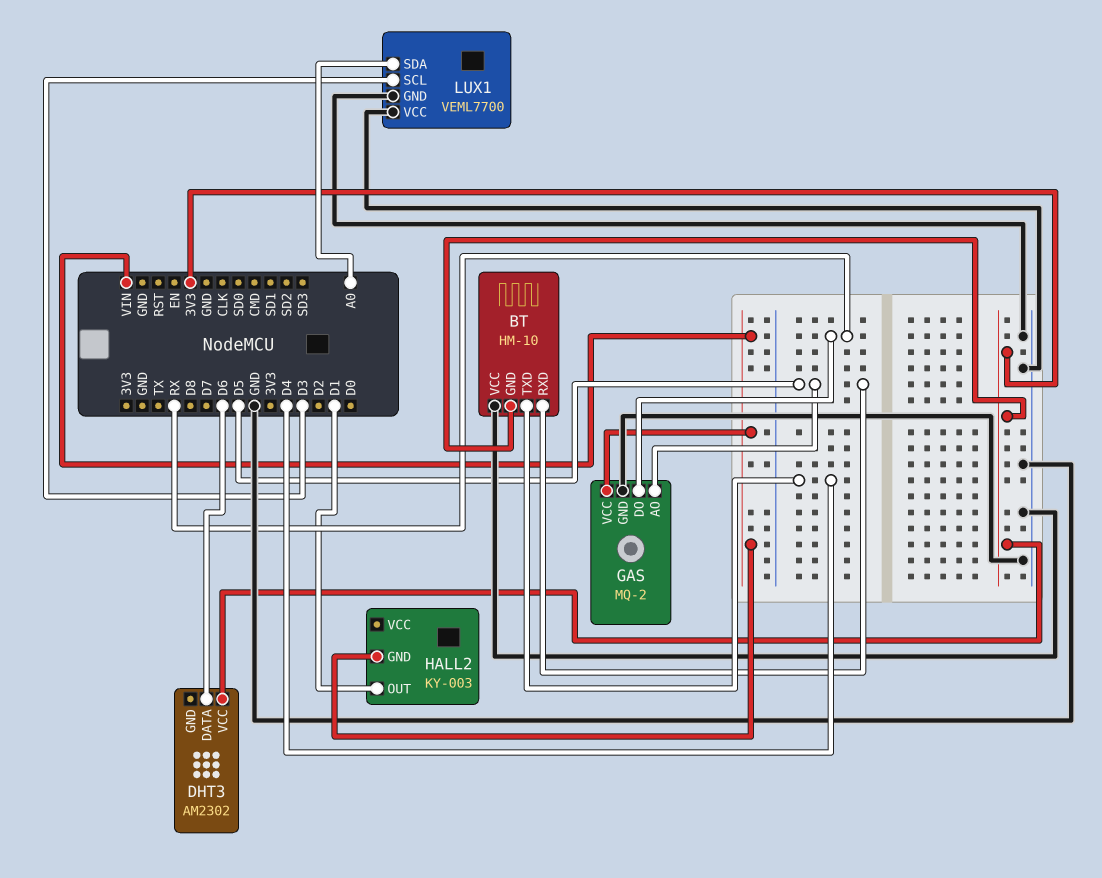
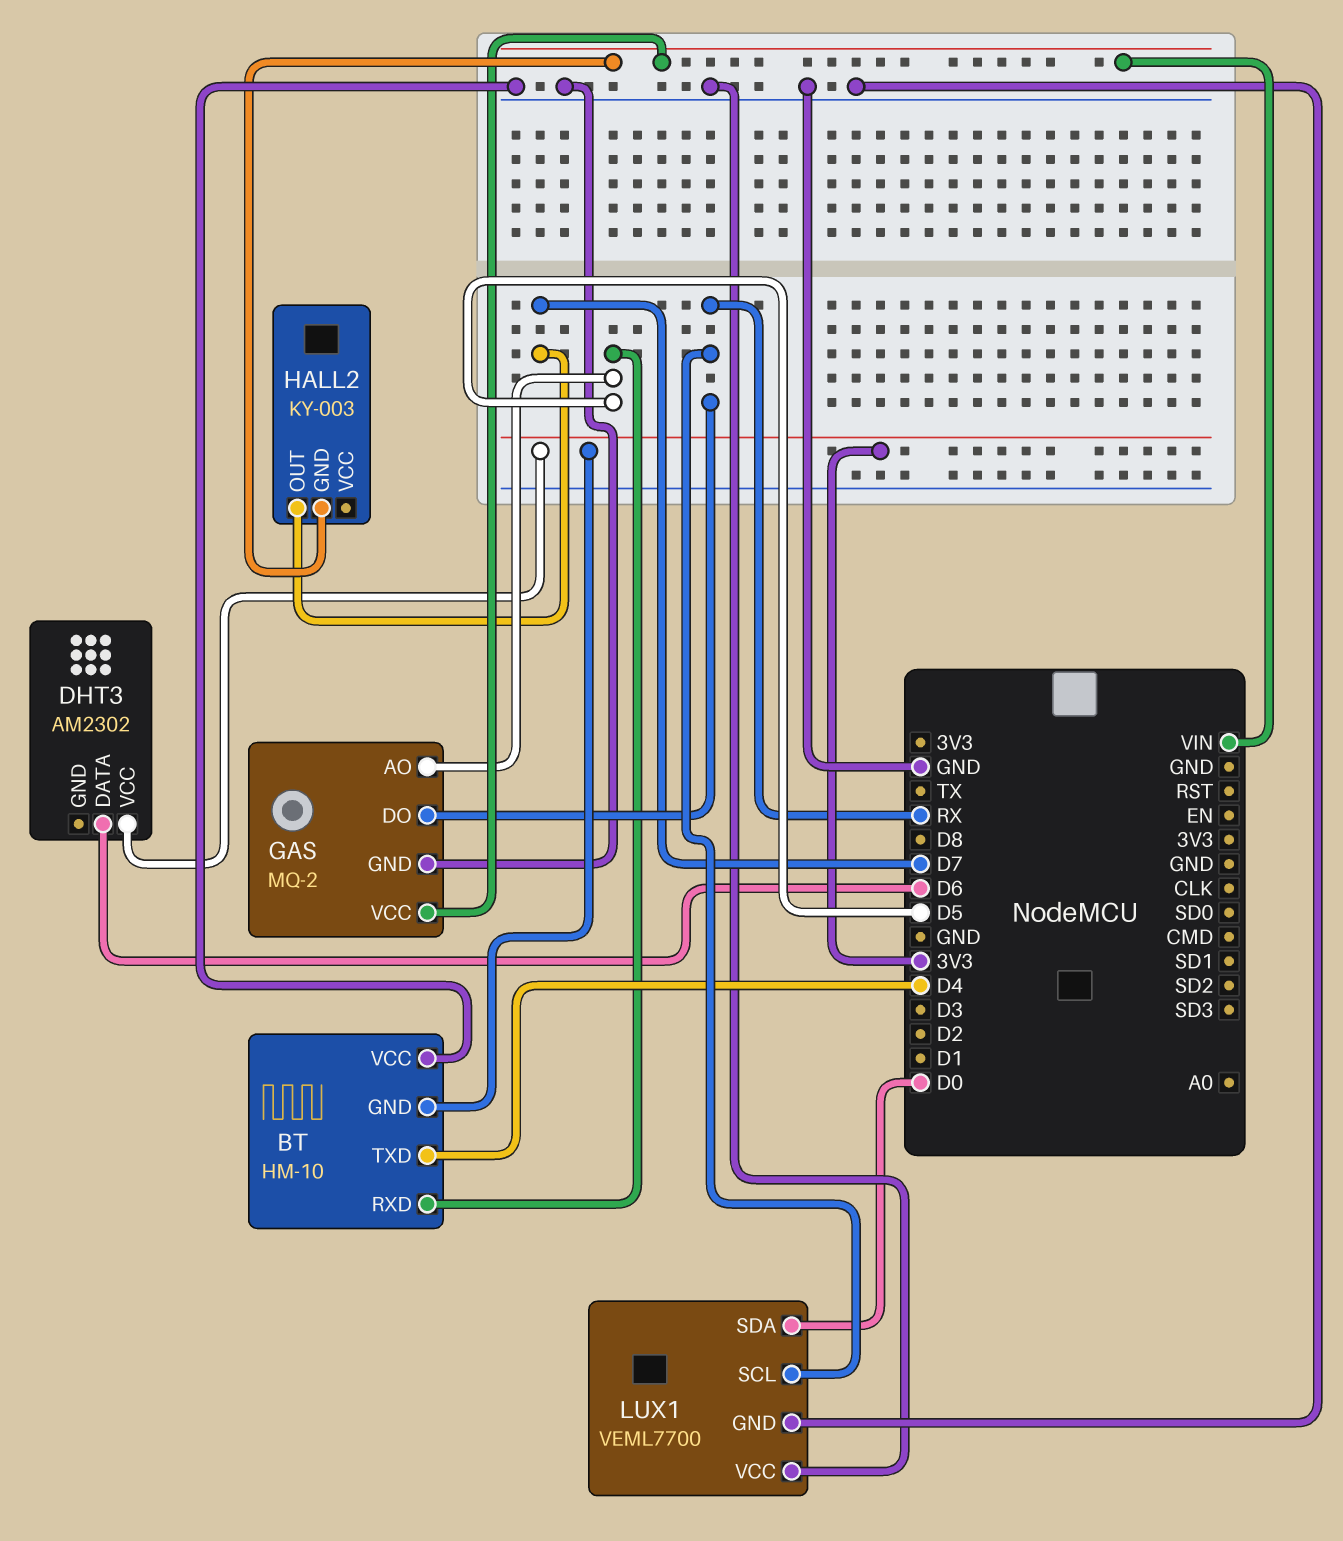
HALL2 pin OUT: D1 -> D7
LUX1 pin SCL: D3 -> RX
LUX1 pin SDA: A0 -> D0

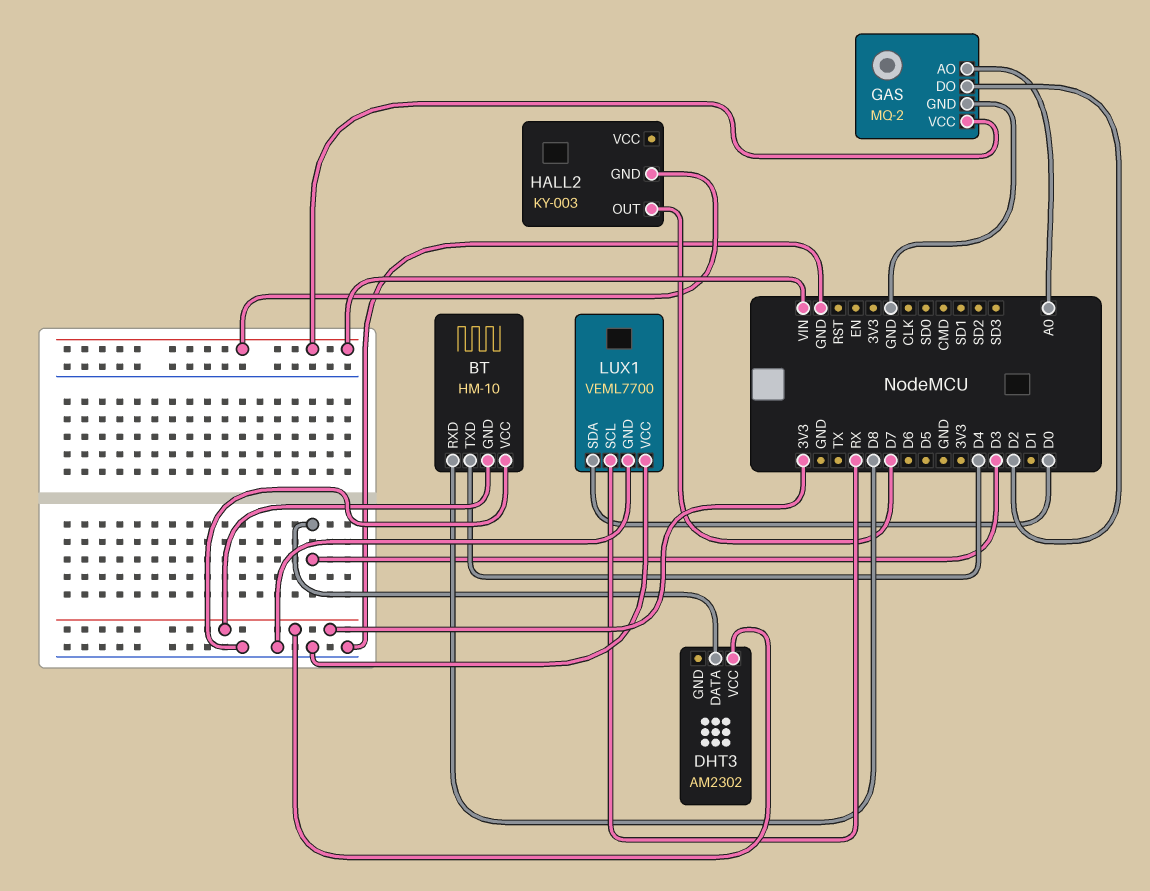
BT pin RXD: D5 -> D8
DHT3 pin DATA: D6 -> D3
GAS pin AO: D5 -> A0
GAS pin DO: RX -> D2

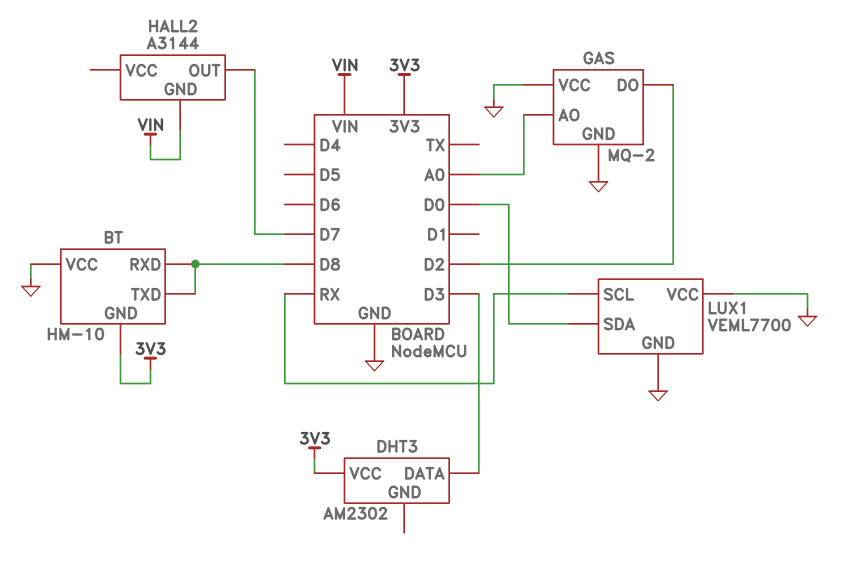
BT pin TXD: D4 -> D8
GAS pin VCC: VIN -> GND
HALL2: KY-003 -> A3144

